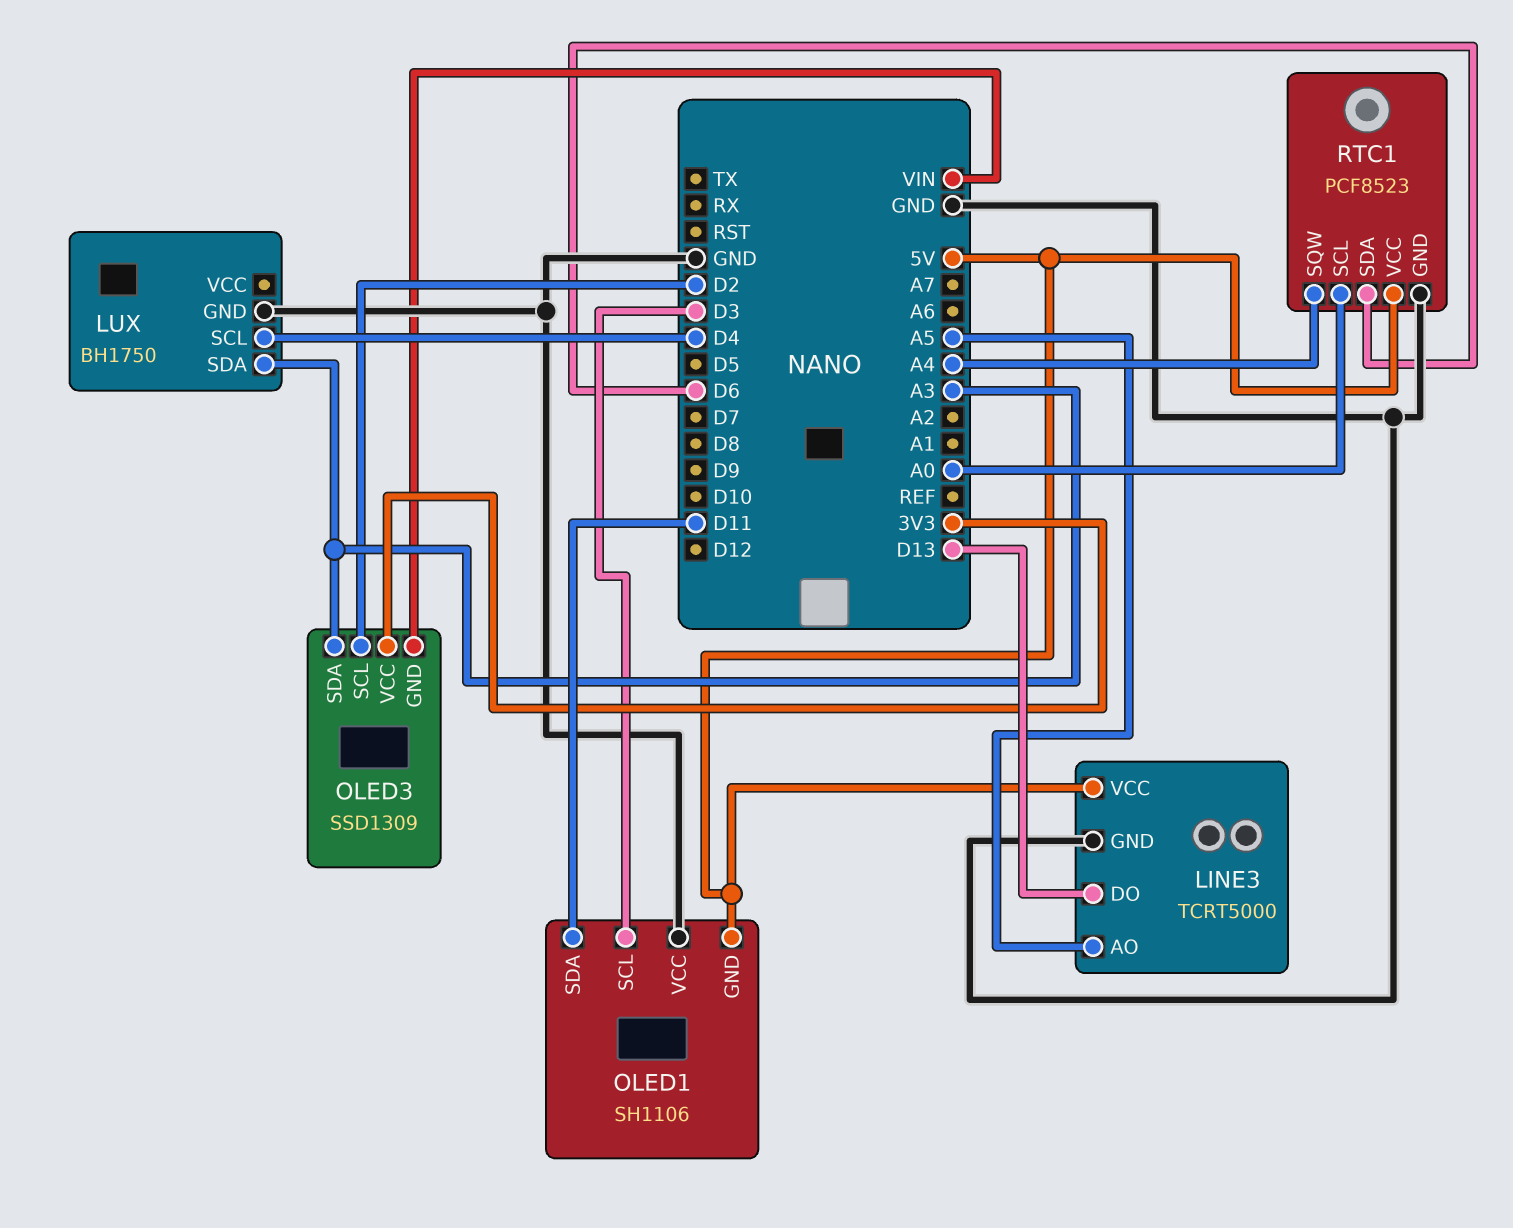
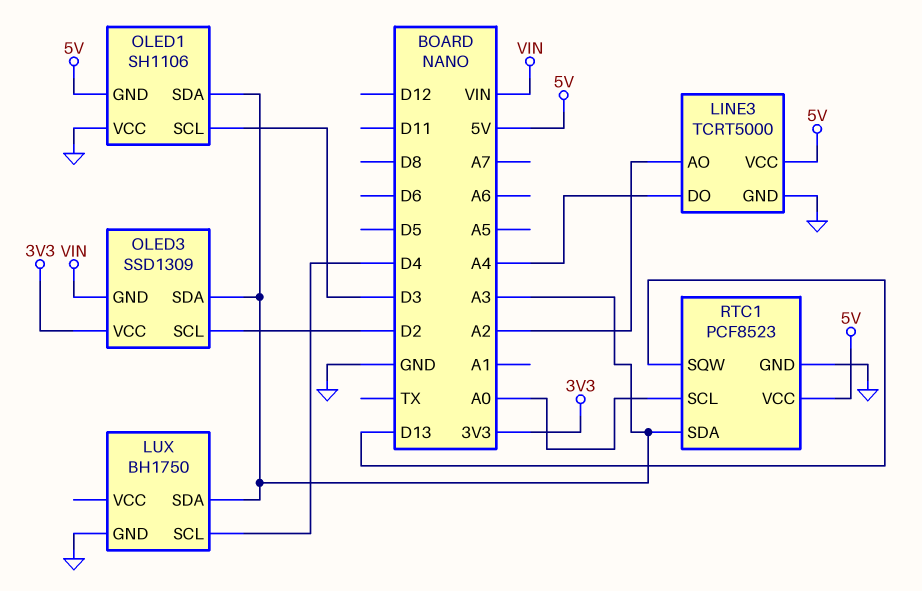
LINE3 pin AO: A5 -> A2
LINE3 pin DO: D13 -> A4
OLED1 pin SDA: D11 -> A3
RTC1 pin SDA: D6 -> A3
RTC1 pin SQW: A4 -> D13

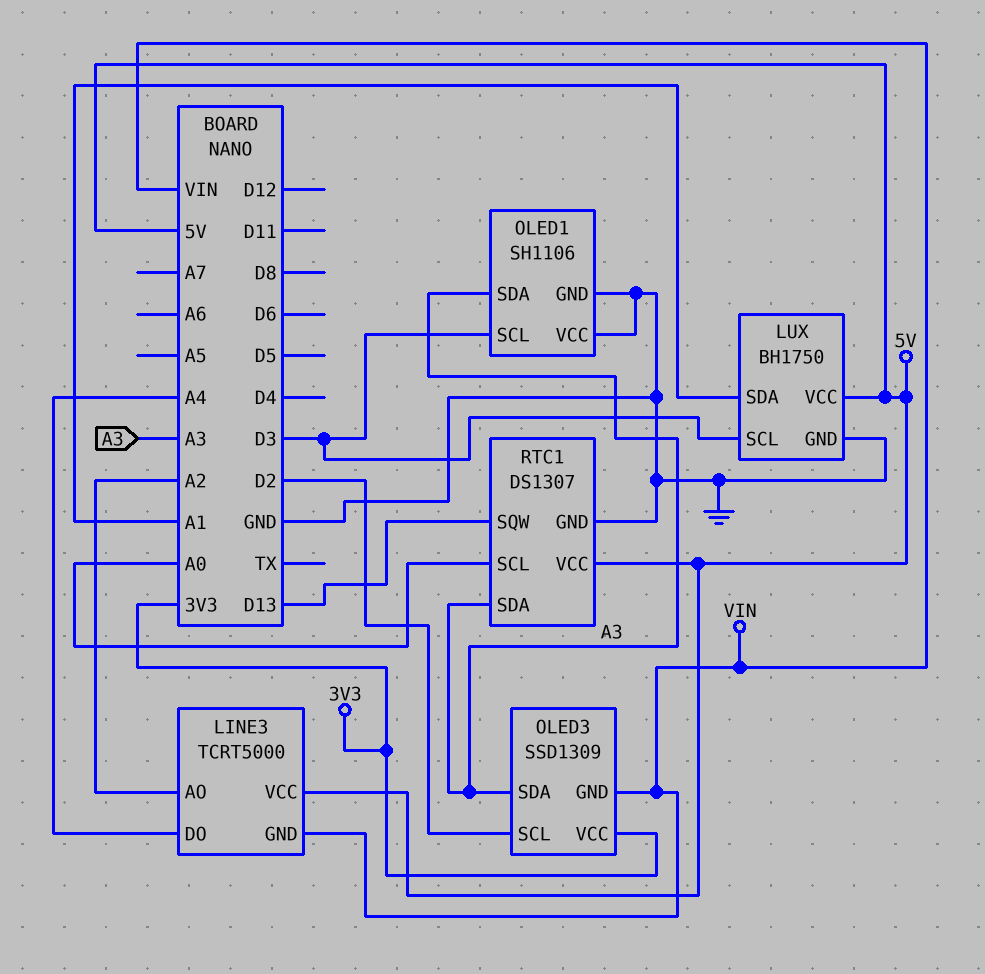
LINE3 pin GND: GND -> VIN
LUX pin SCL: D4 -> D3
LUX pin SDA: A3 -> A1
LUX pin VCC: none -> 5V
OLED1 pin GND: 5V -> GND
RTC1: PCF8523 -> DS1307

